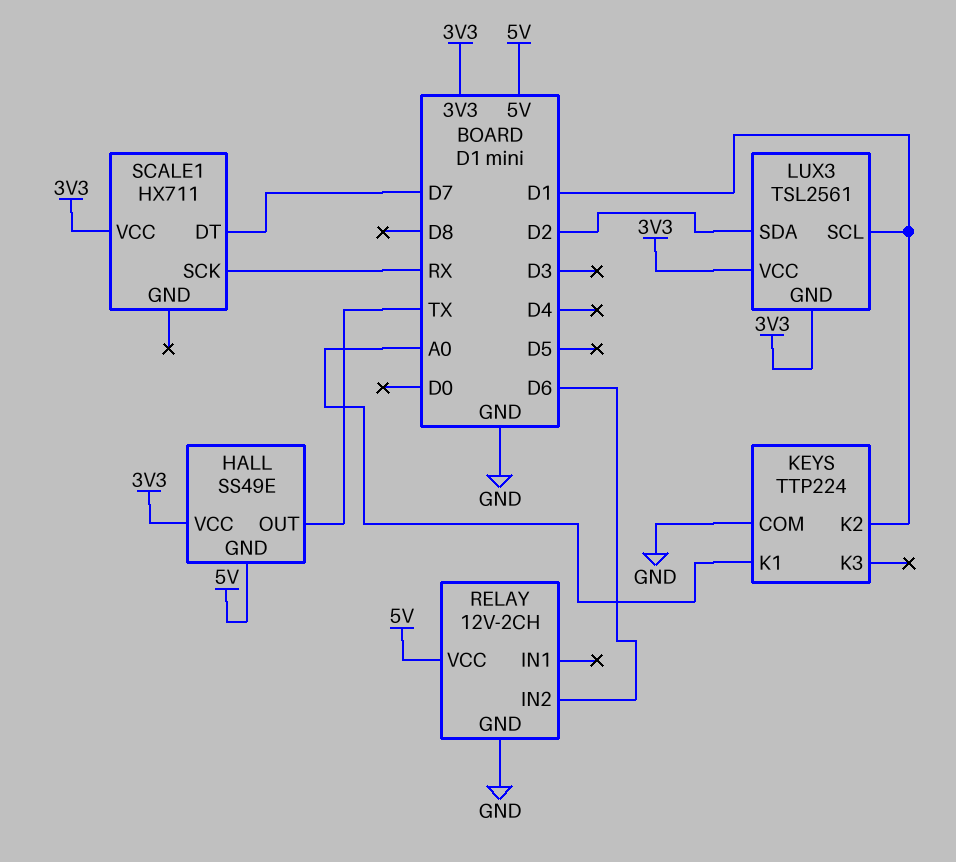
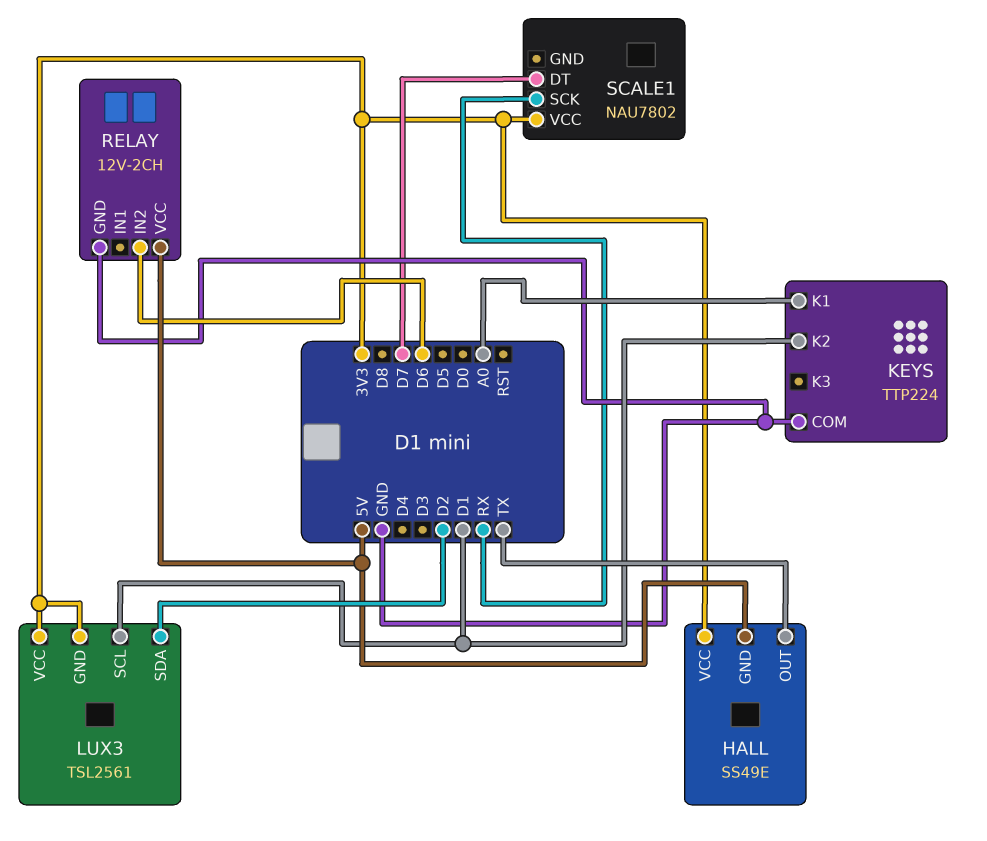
SCALE1: HX711 -> NAU7802

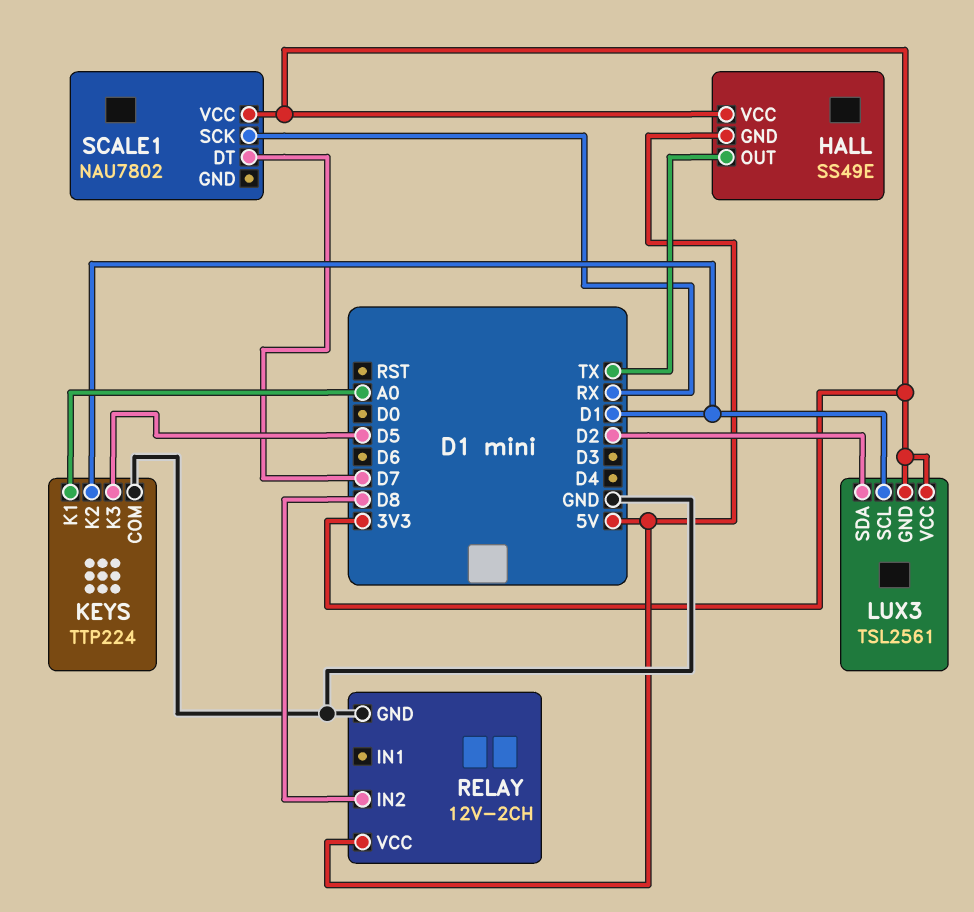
KEYS pin K3: none -> D5
RELAY pin IN2: D6 -> D8

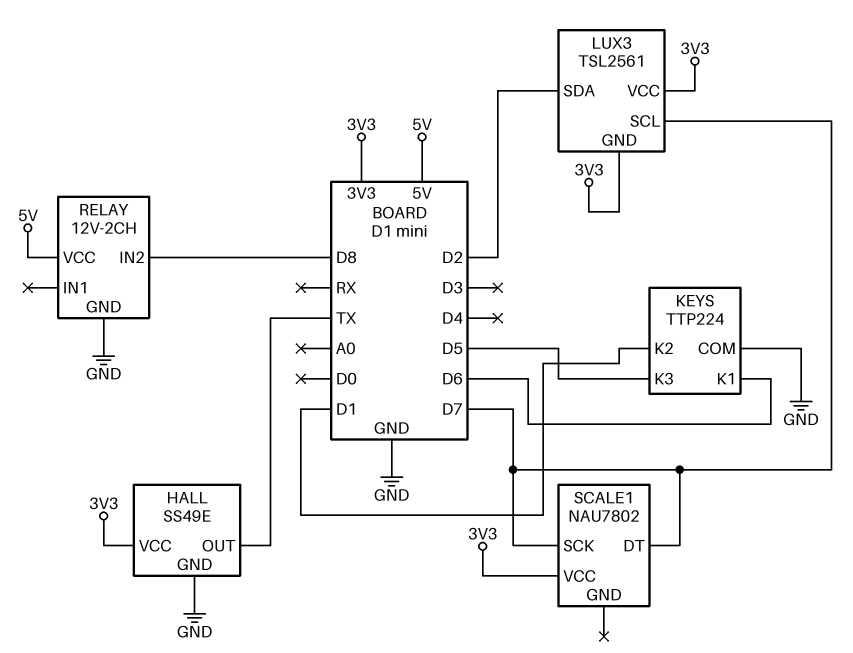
HALL pin GND: 5V -> GND
KEYS pin K1: A0 -> D6
LUX3 pin SCL: D1 -> D7
SCALE1 pin SCK: RX -> D7

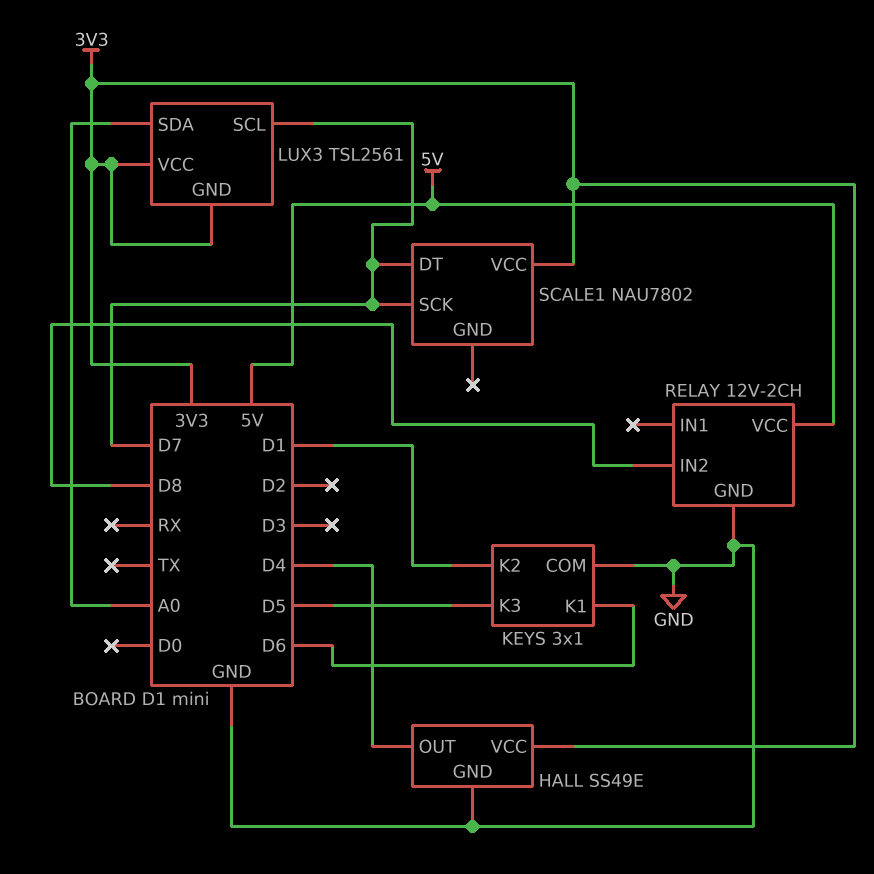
HALL pin OUT: TX -> D4
KEYS: TTP224 -> 3x1
LUX3 pin SDA: D2 -> A0

